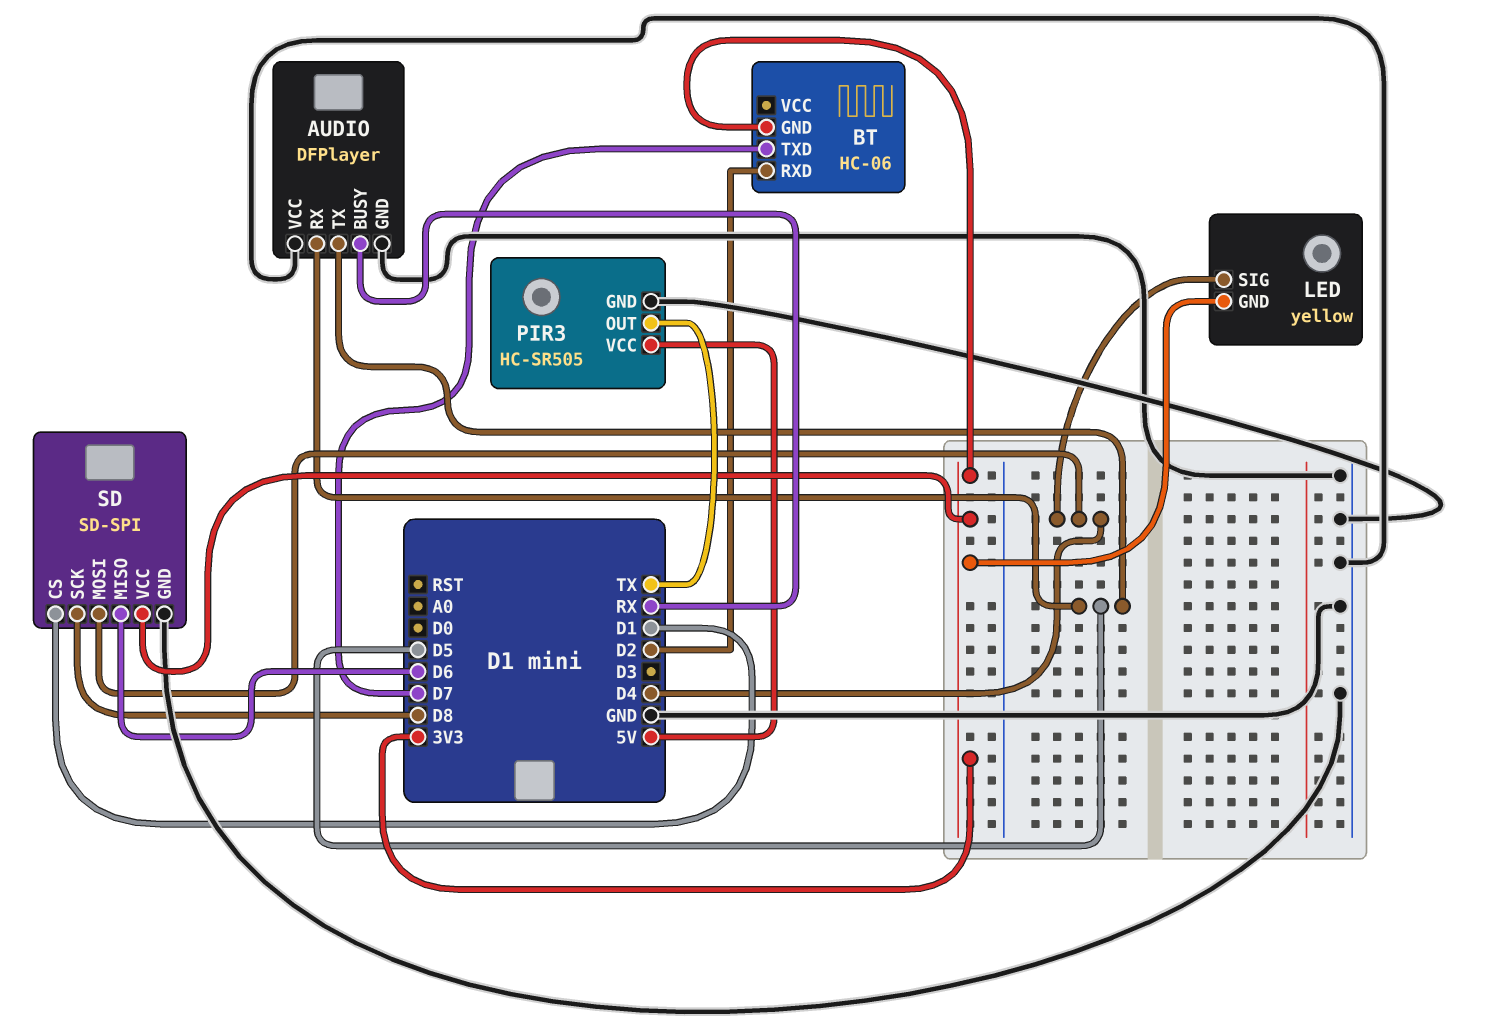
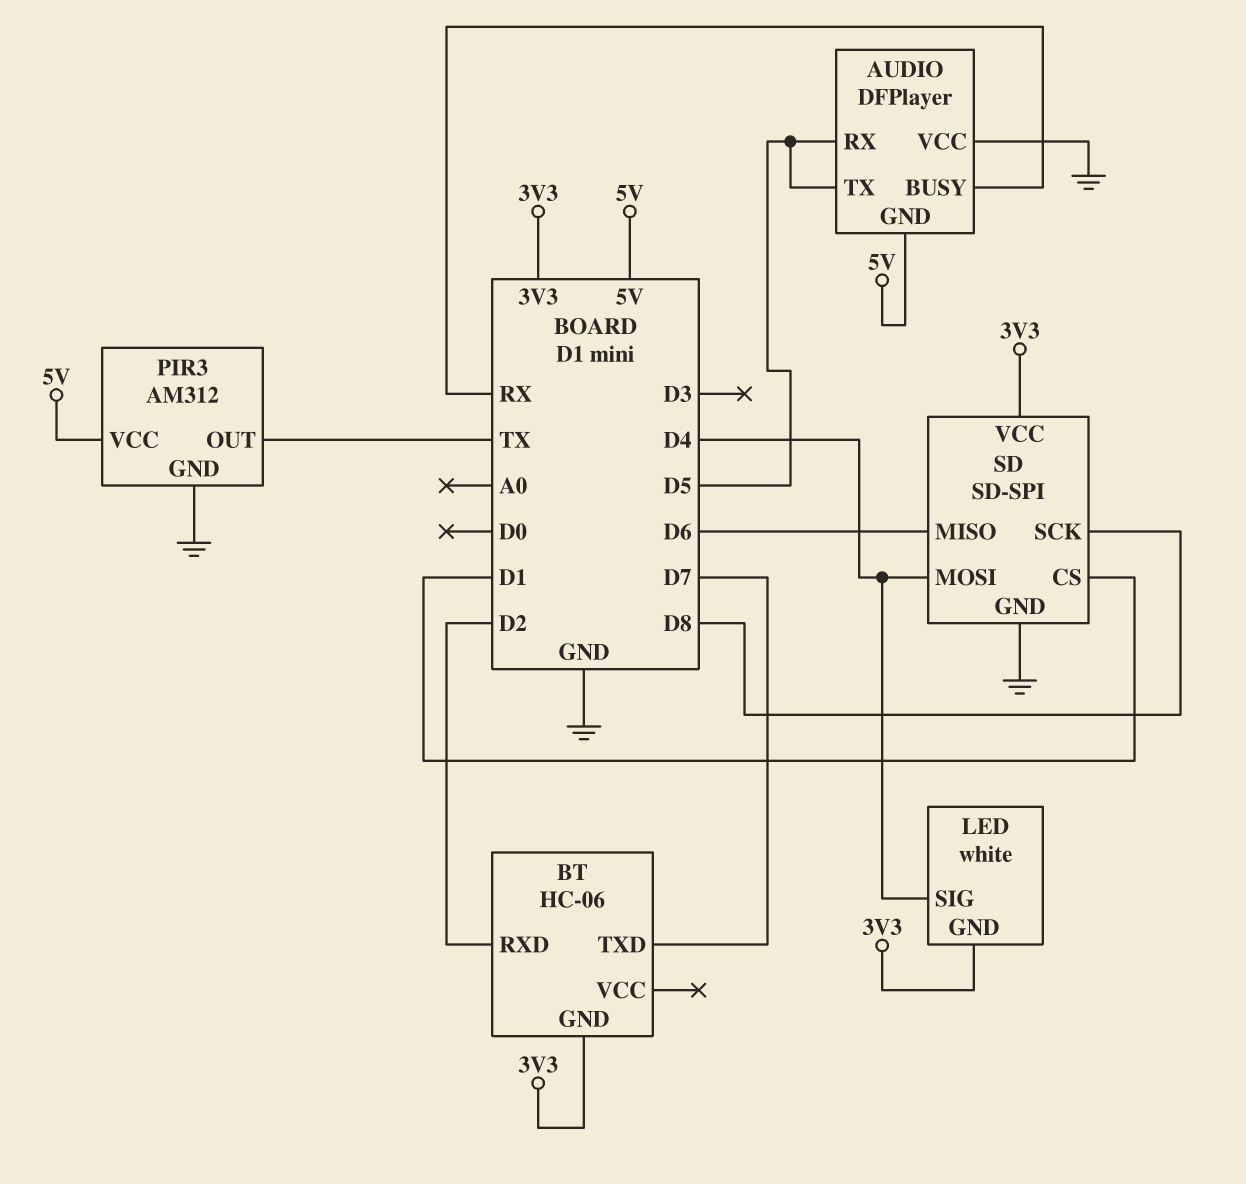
AUDIO pin GND: GND -> 5V
LED: yellow -> white
PIR3: HC-SR505 -> AM312

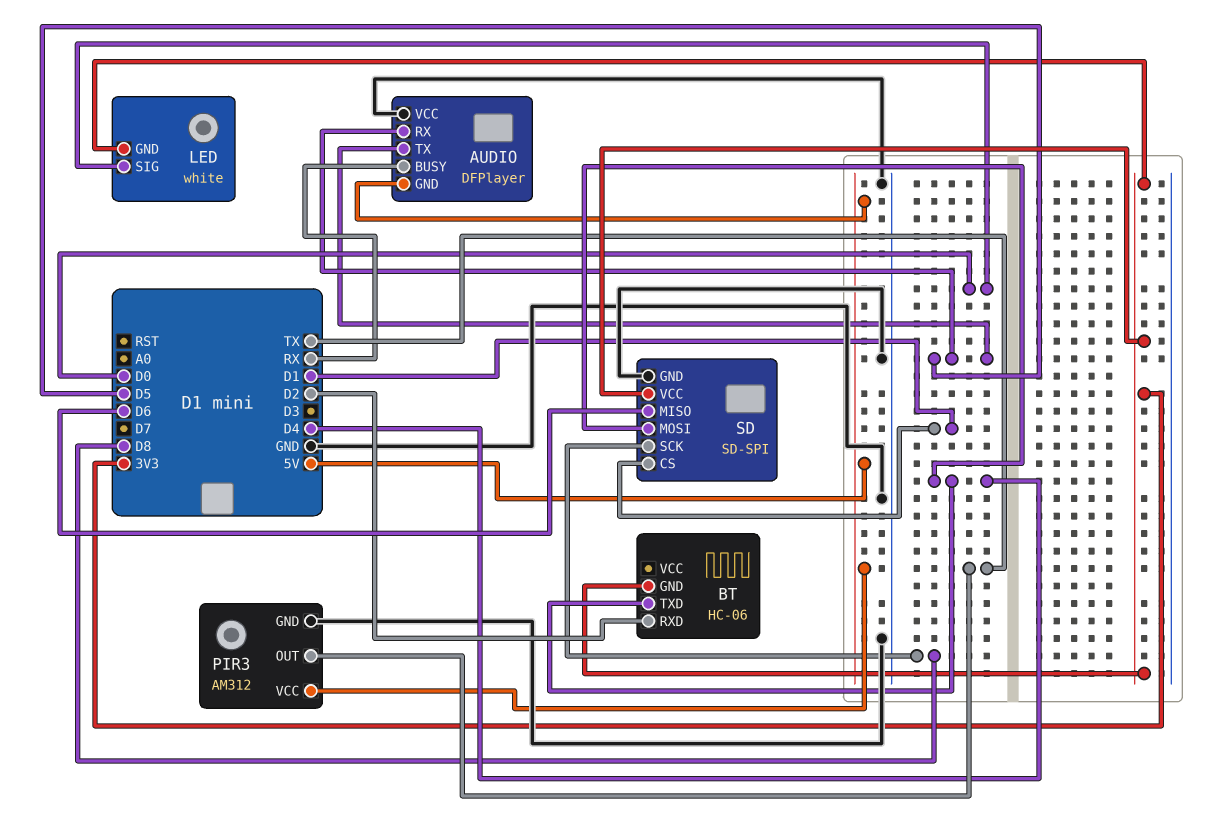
BT pin TXD: D7 -> D4
LED pin SIG: D4 -> D0

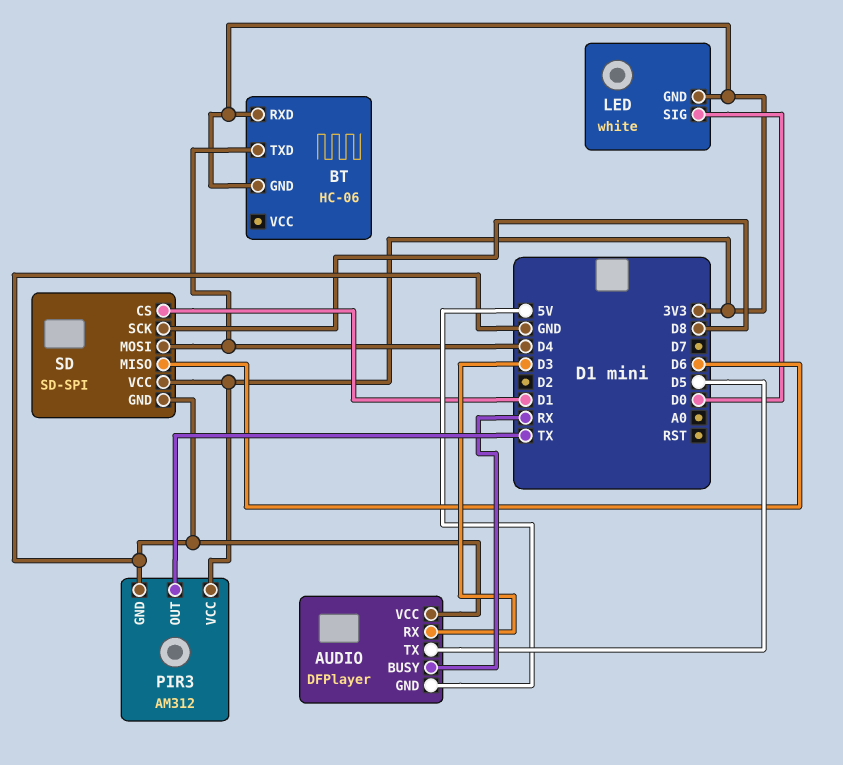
AUDIO pin RX: D5 -> D3
BT pin RXD: D2 -> 3V3
PIR3 pin VCC: 5V -> 3V3

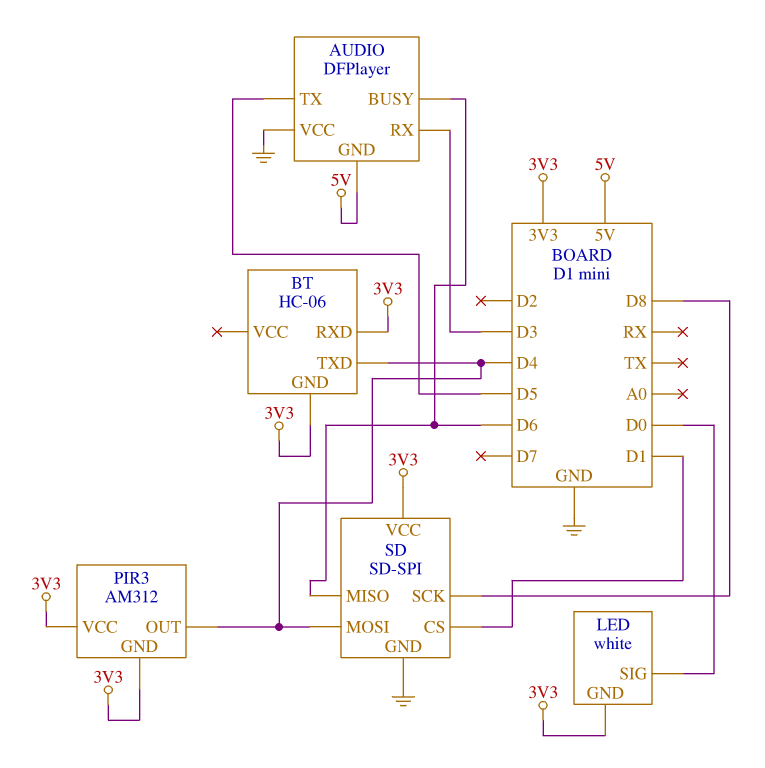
AUDIO pin BUSY: RX -> D6
PIR3 pin GND: GND -> 3V3
PIR3 pin OUT: TX -> D4

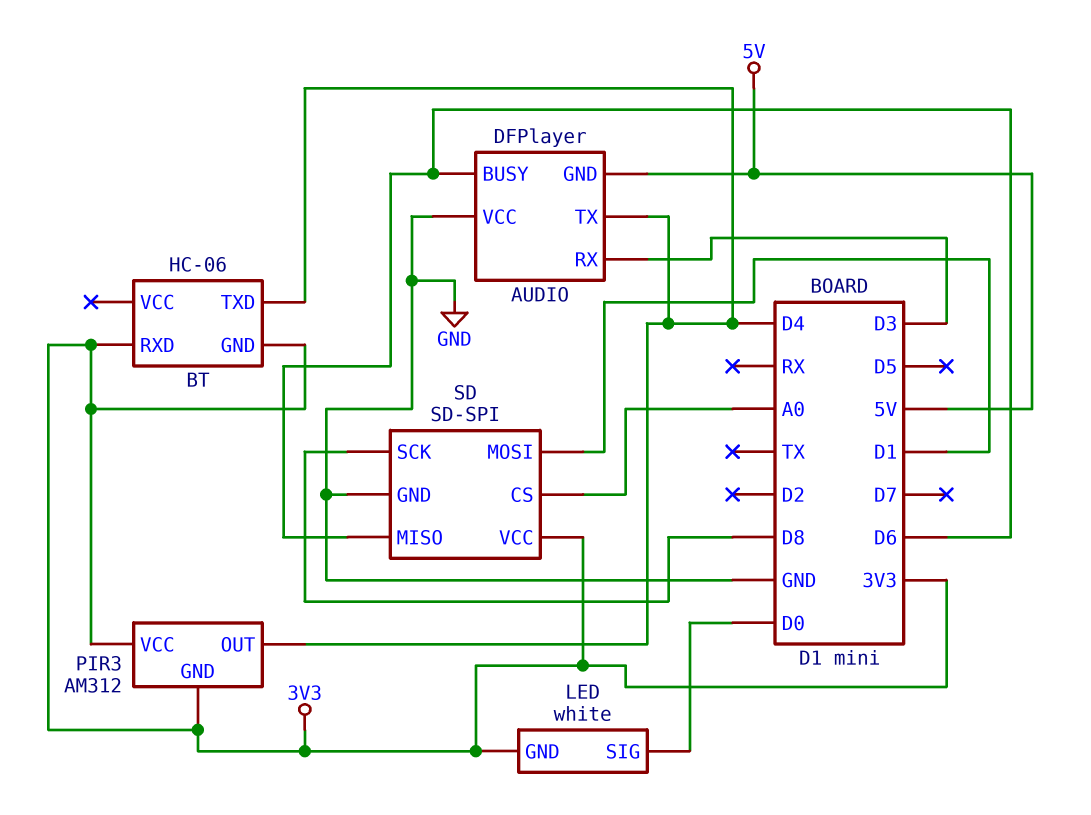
AUDIO pin TX: D5 -> D4
SD pin CS: D1 -> A0
SD pin MOSI: D4 -> D1

